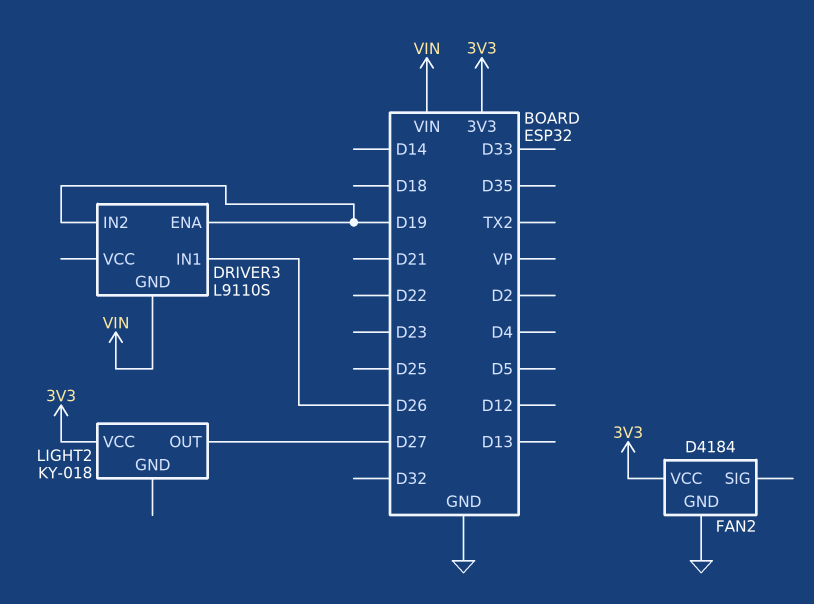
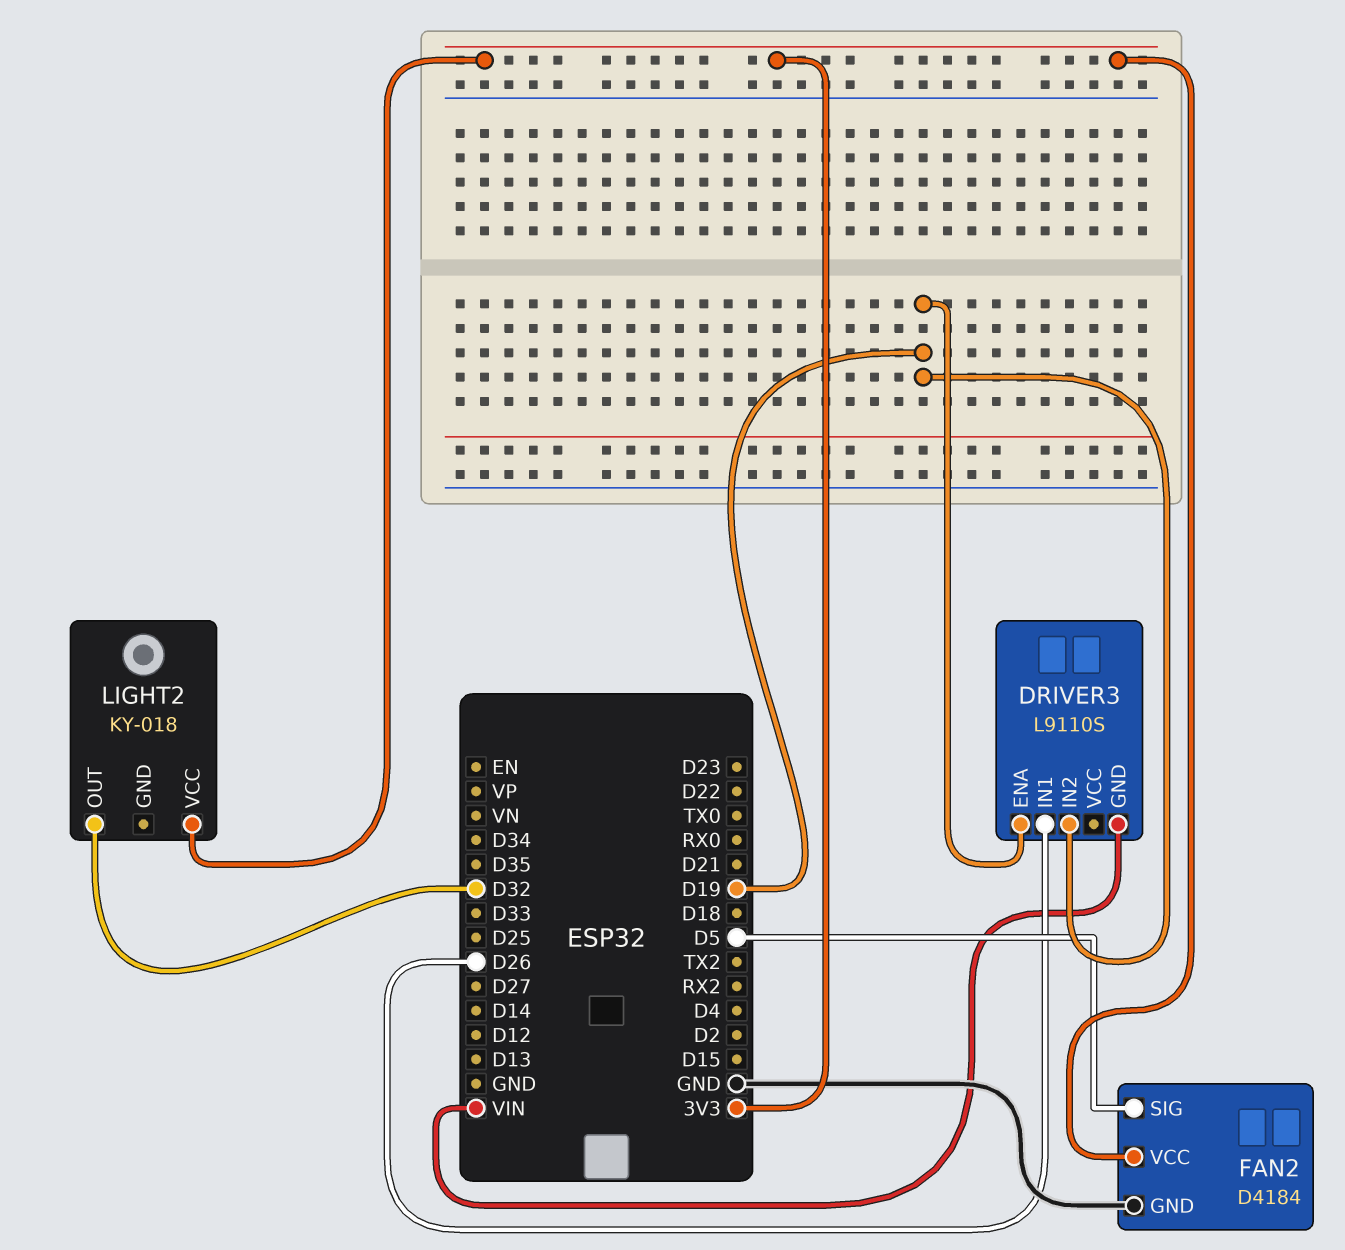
FAN2 pin SIG: none -> D5
LIGHT2 pin OUT: D27 -> D32

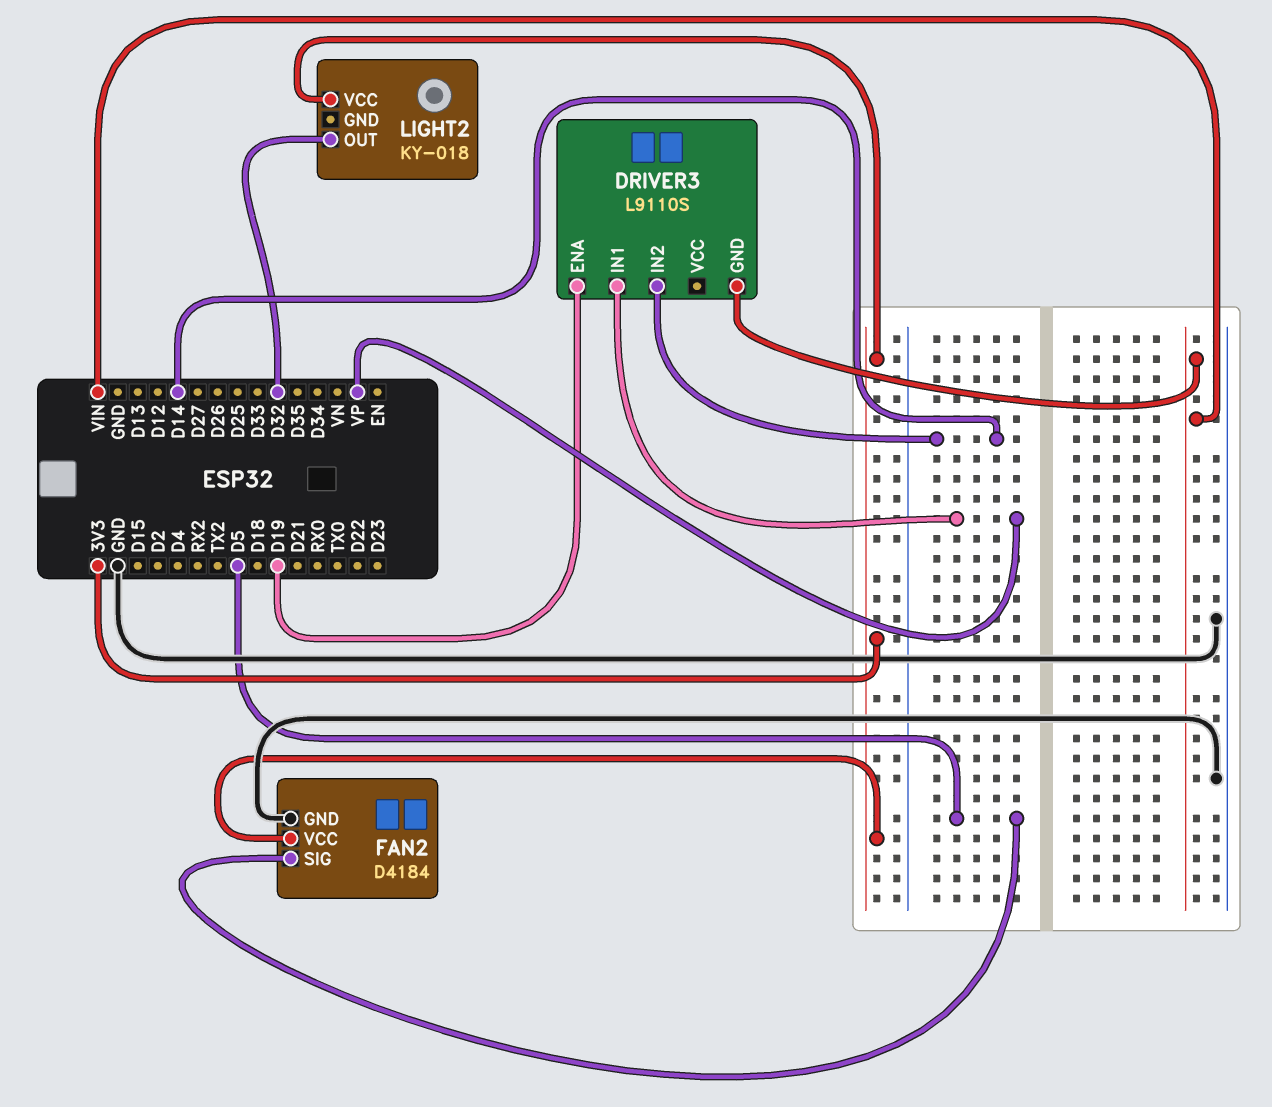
DRIVER3 pin IN1: D26 -> VP
DRIVER3 pin IN2: D19 -> D14

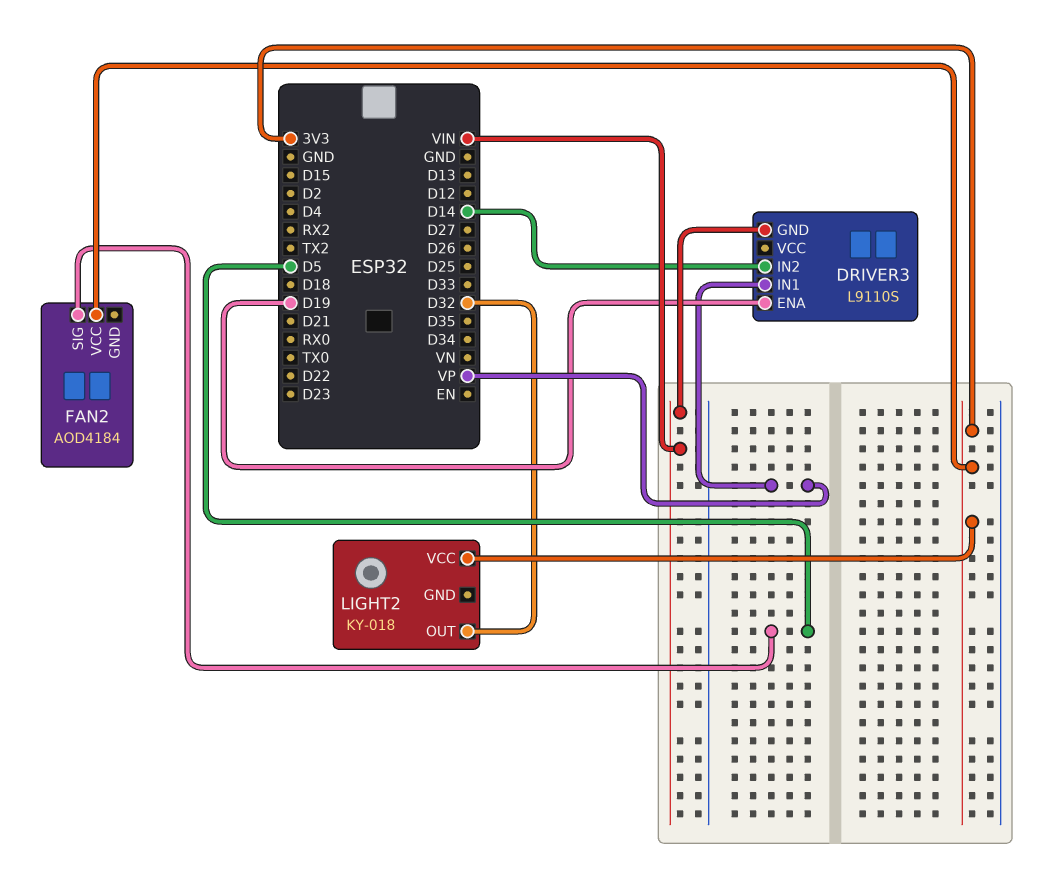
FAN2: D4184 -> AOD4184
FAN2 pin GND: GND -> none

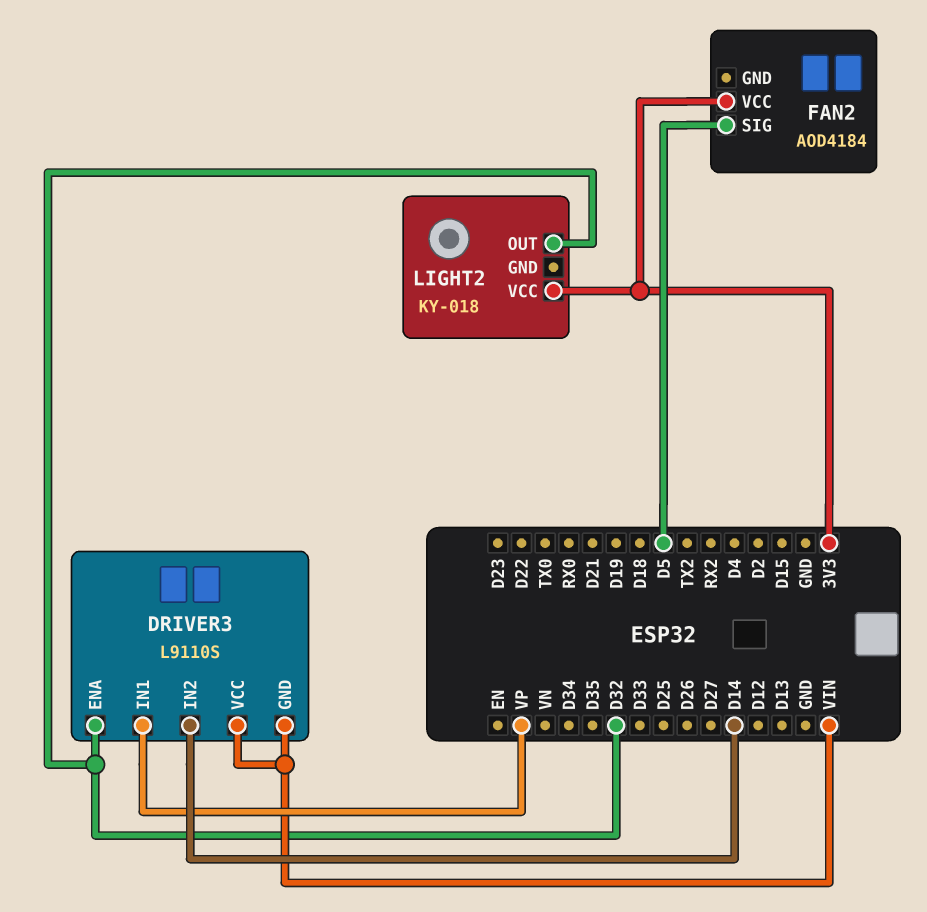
DRIVER3 pin ENA: D19 -> D32
DRIVER3 pin VCC: none -> VIN

